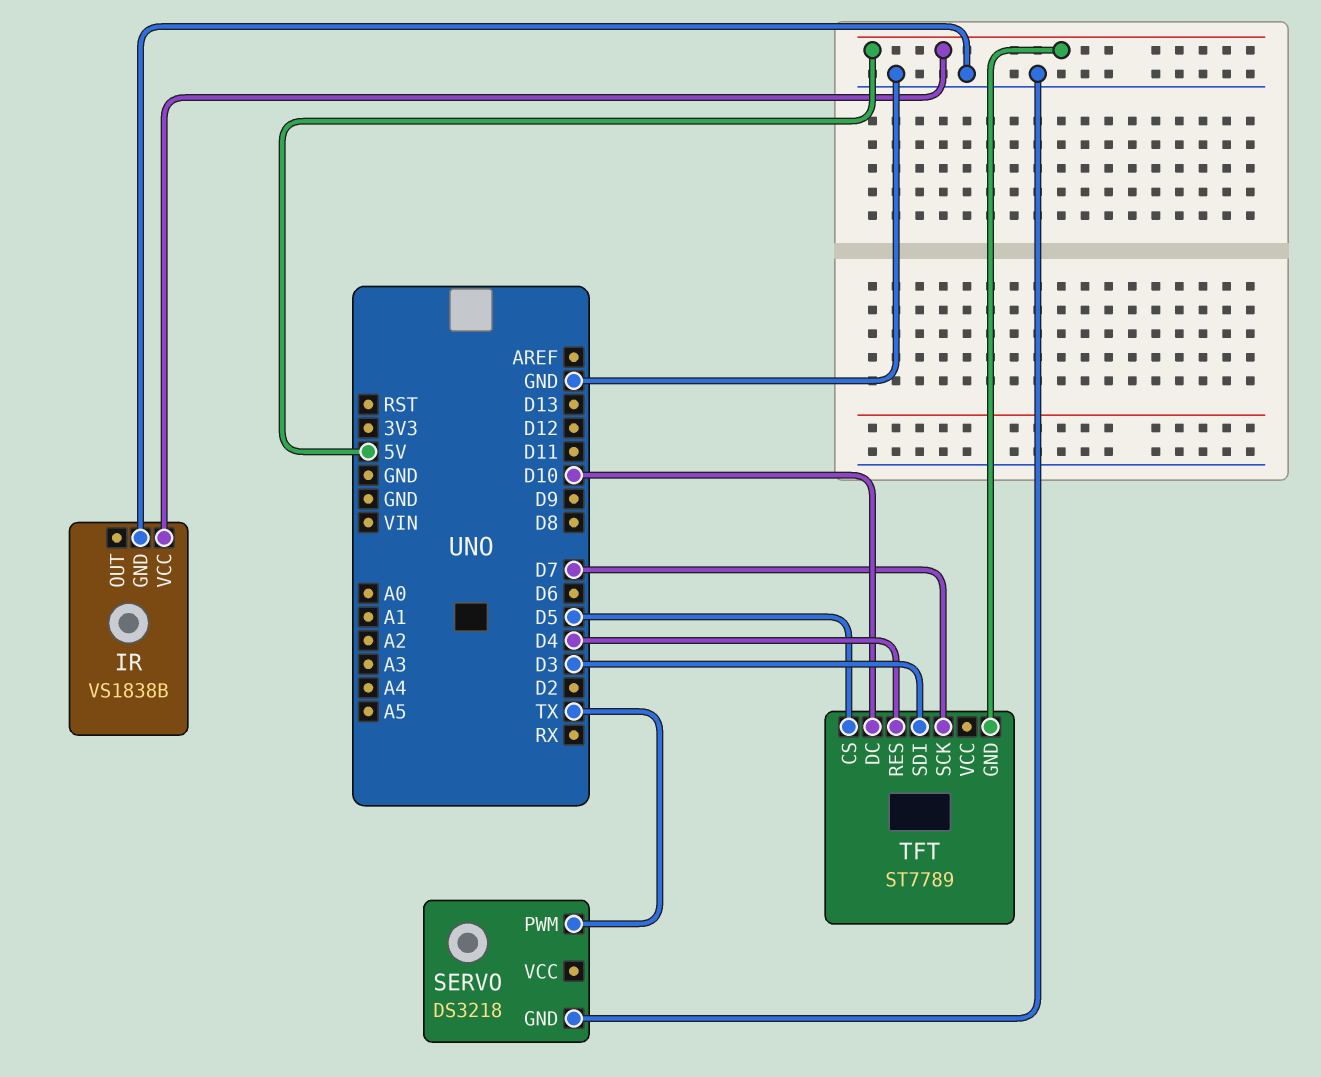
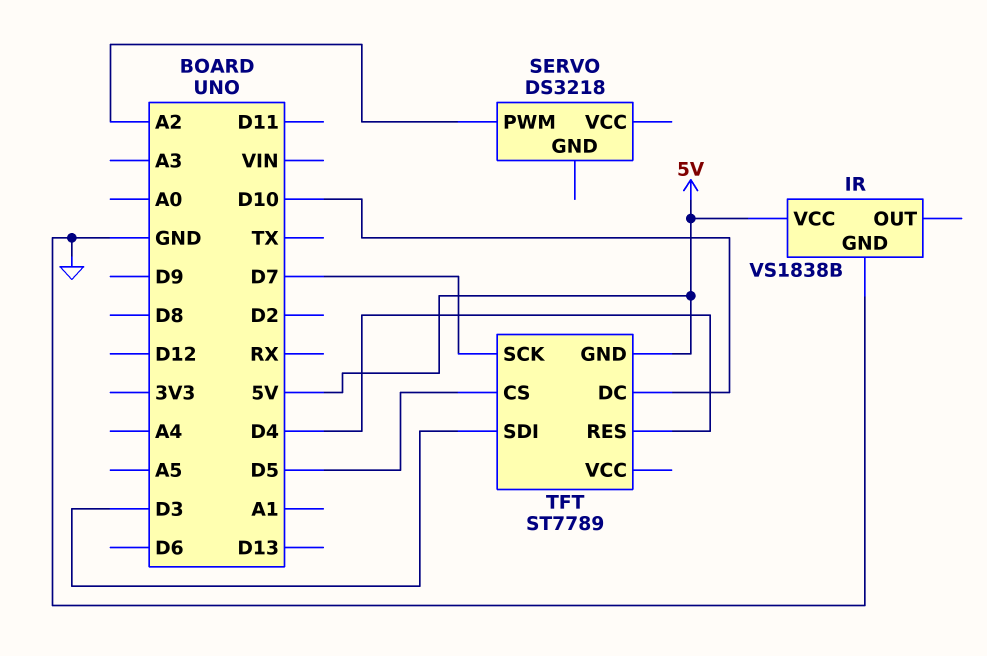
SERVO pin GND: GND -> none
SERVO pin PWM: TX -> A2

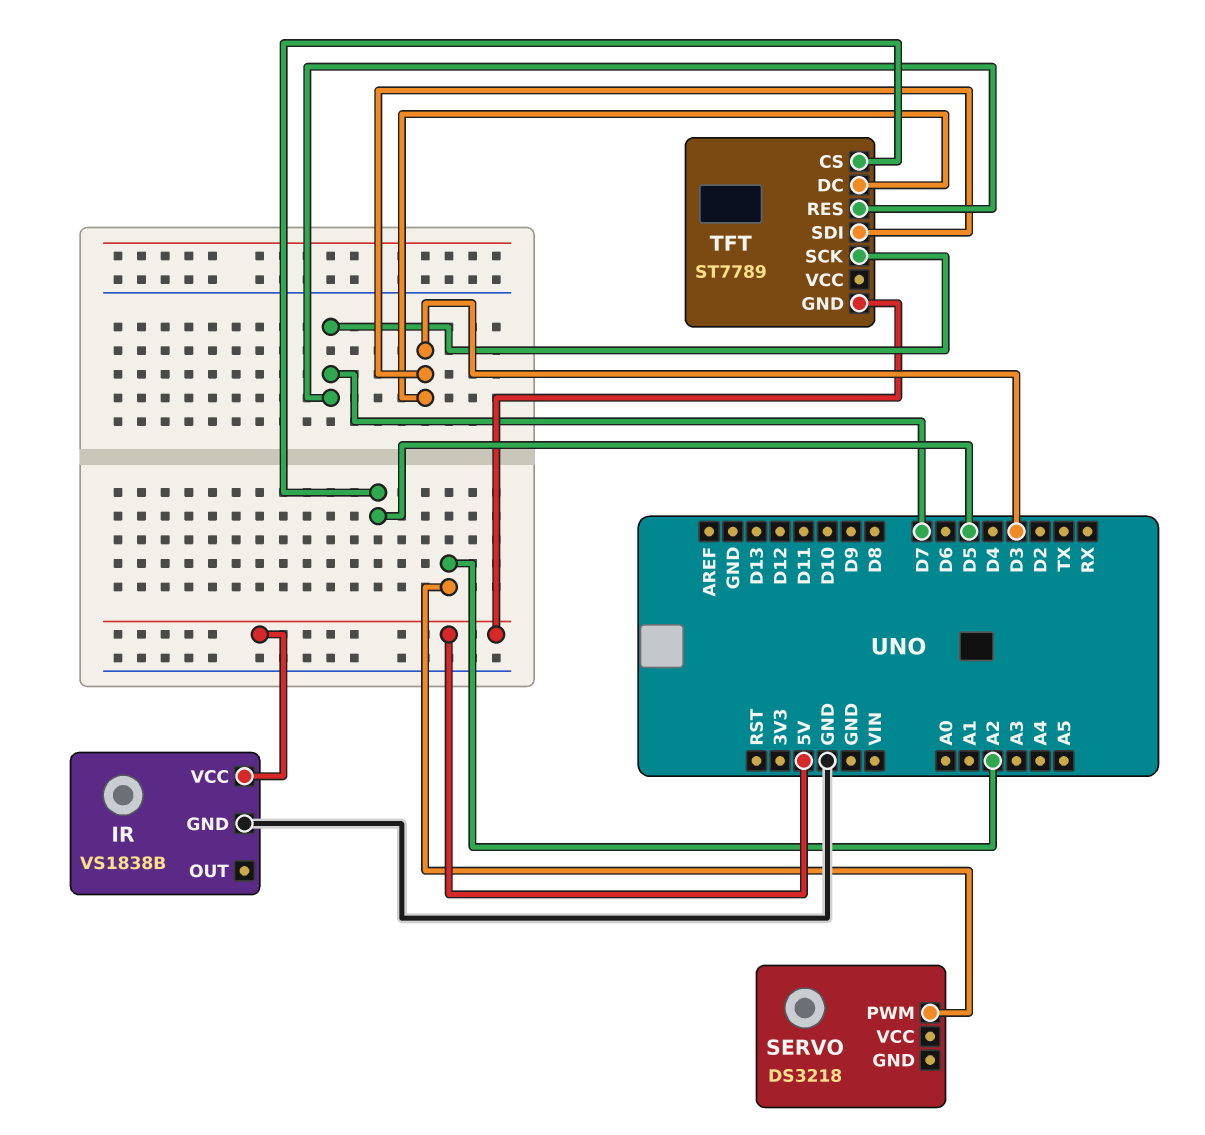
TFT pin DC: D10 -> D3
TFT pin RES: D4 -> D7

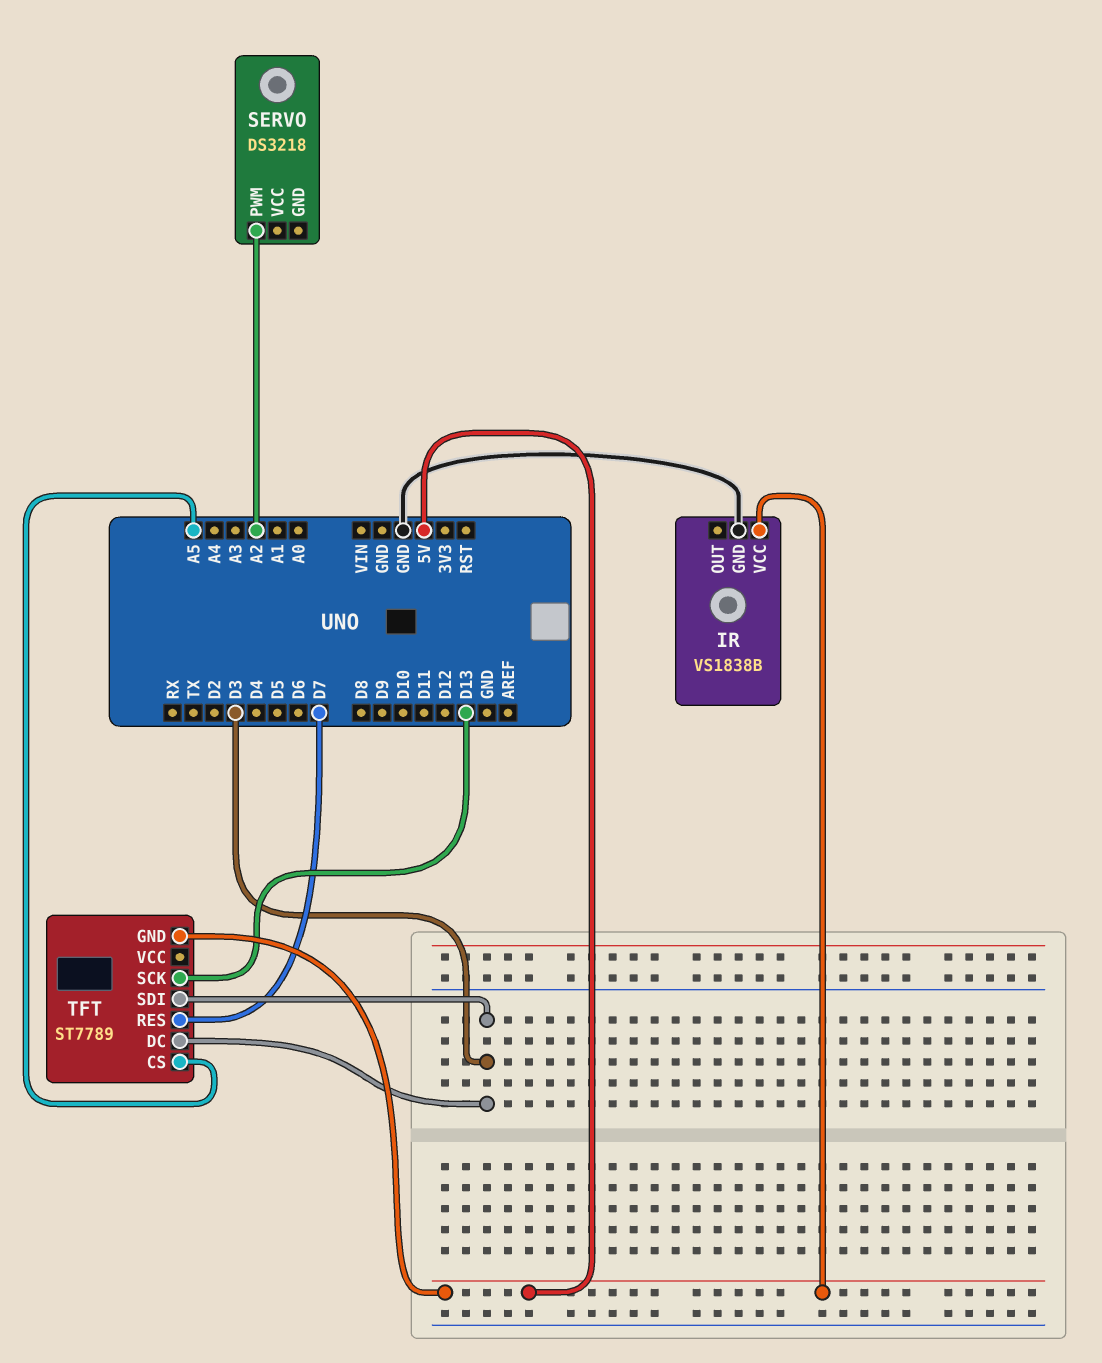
TFT pin CS: D5 -> A5
TFT pin SCK: D7 -> D13

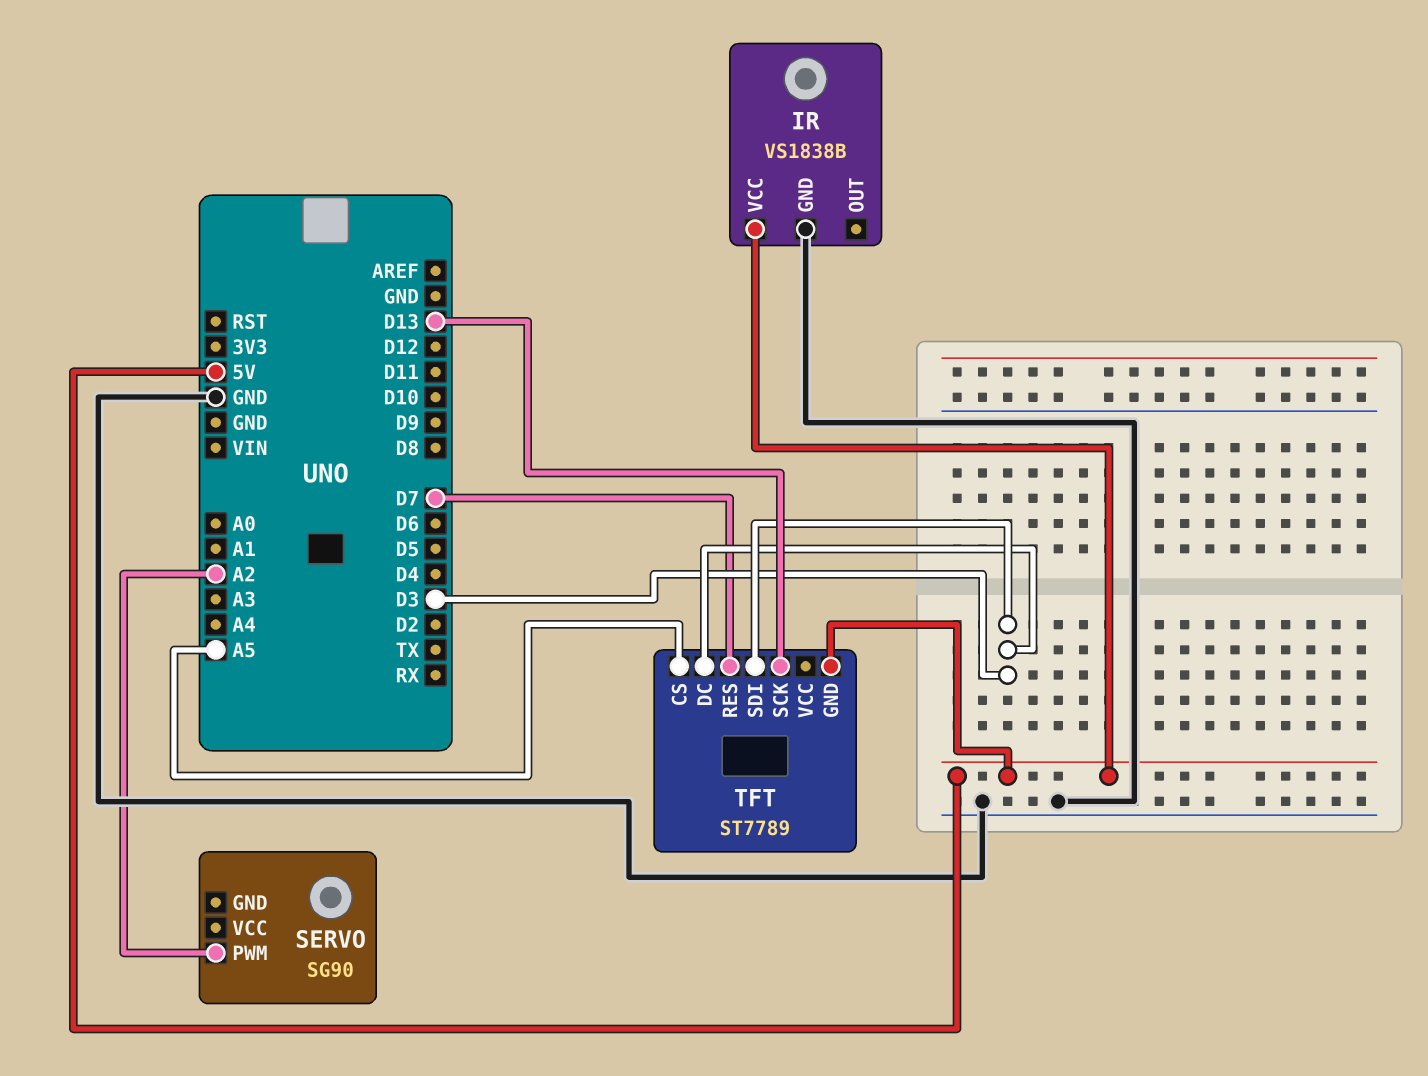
SERVO: DS3218 -> SG90

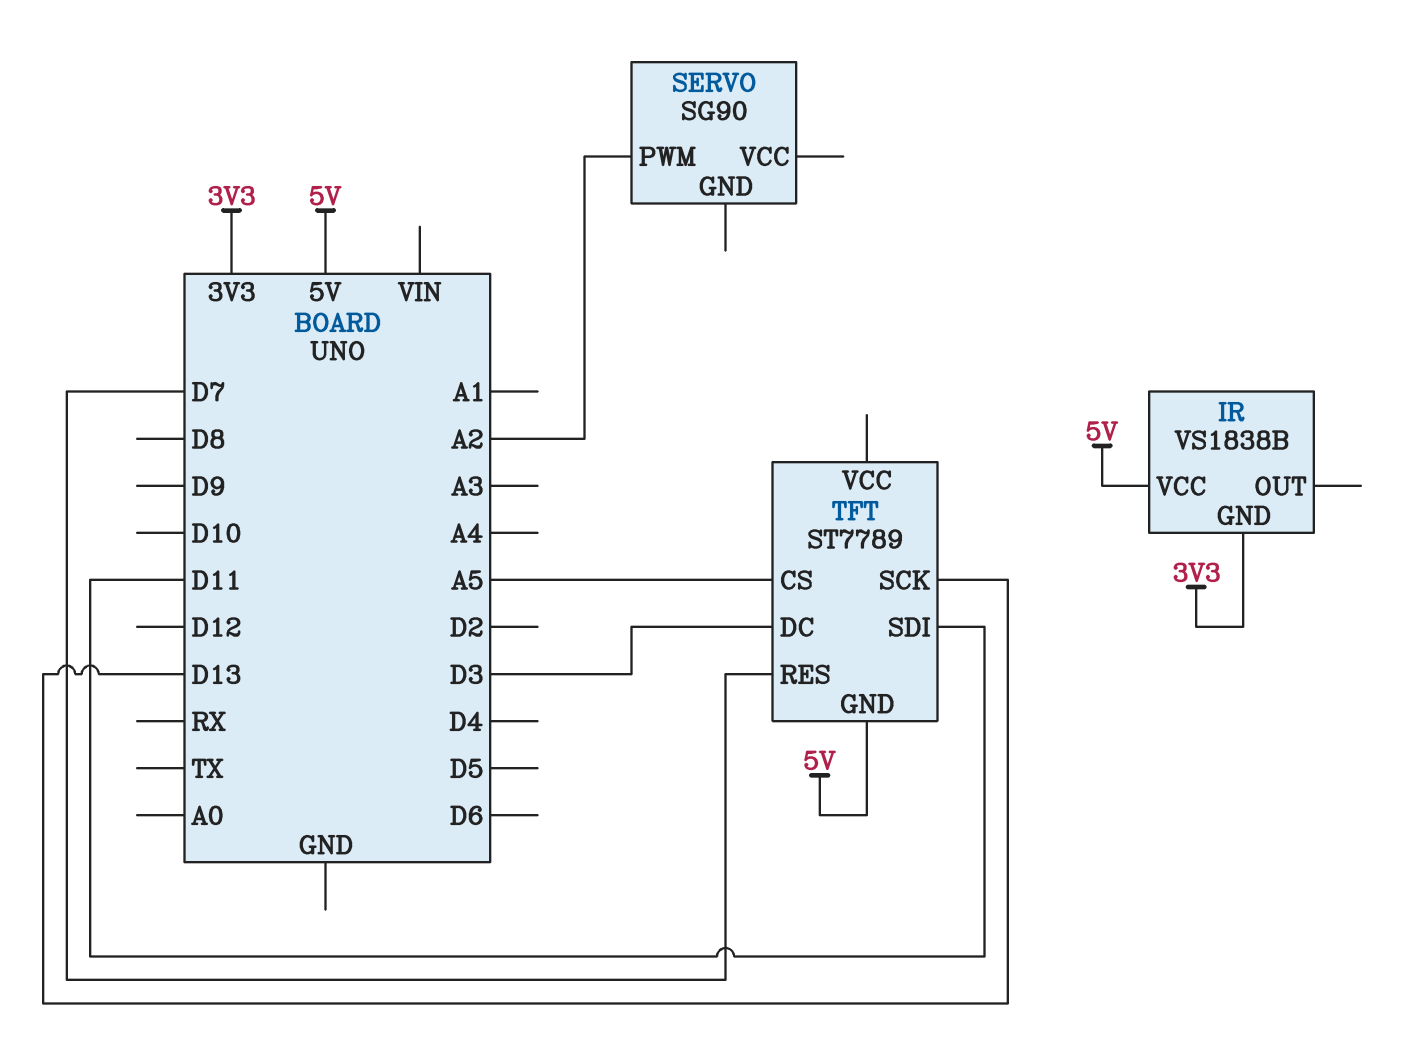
IR pin GND: GND -> 3V3
TFT pin SDI: D3 -> D11

